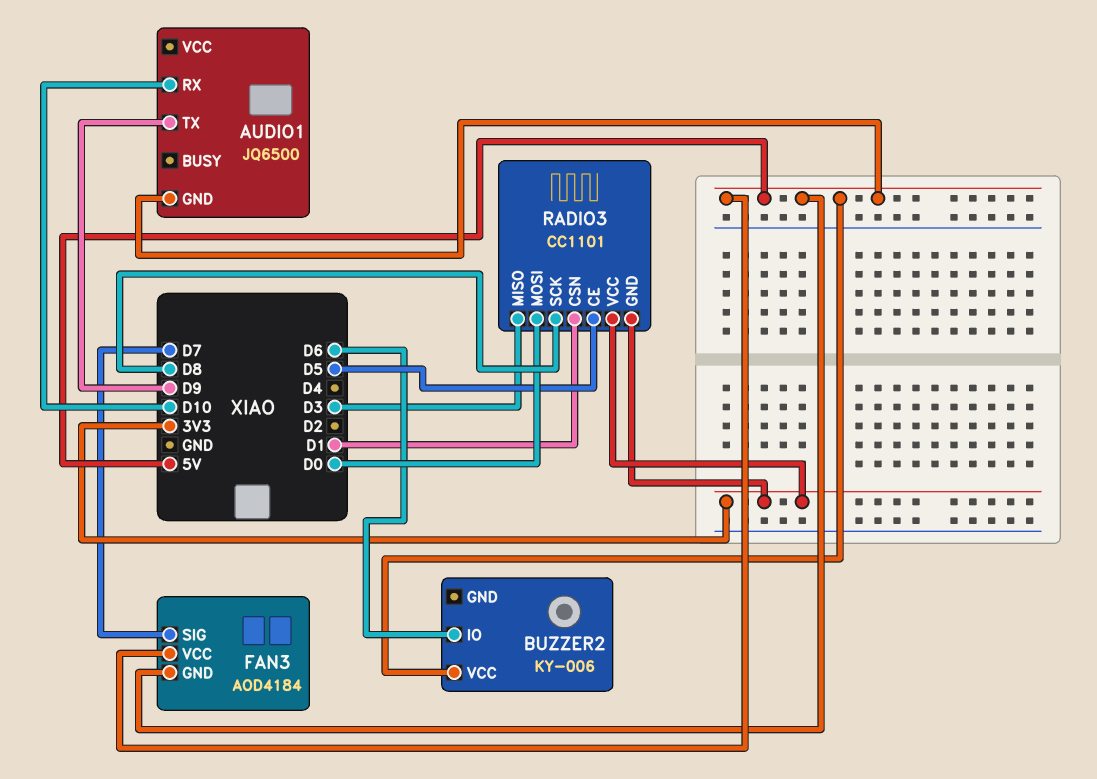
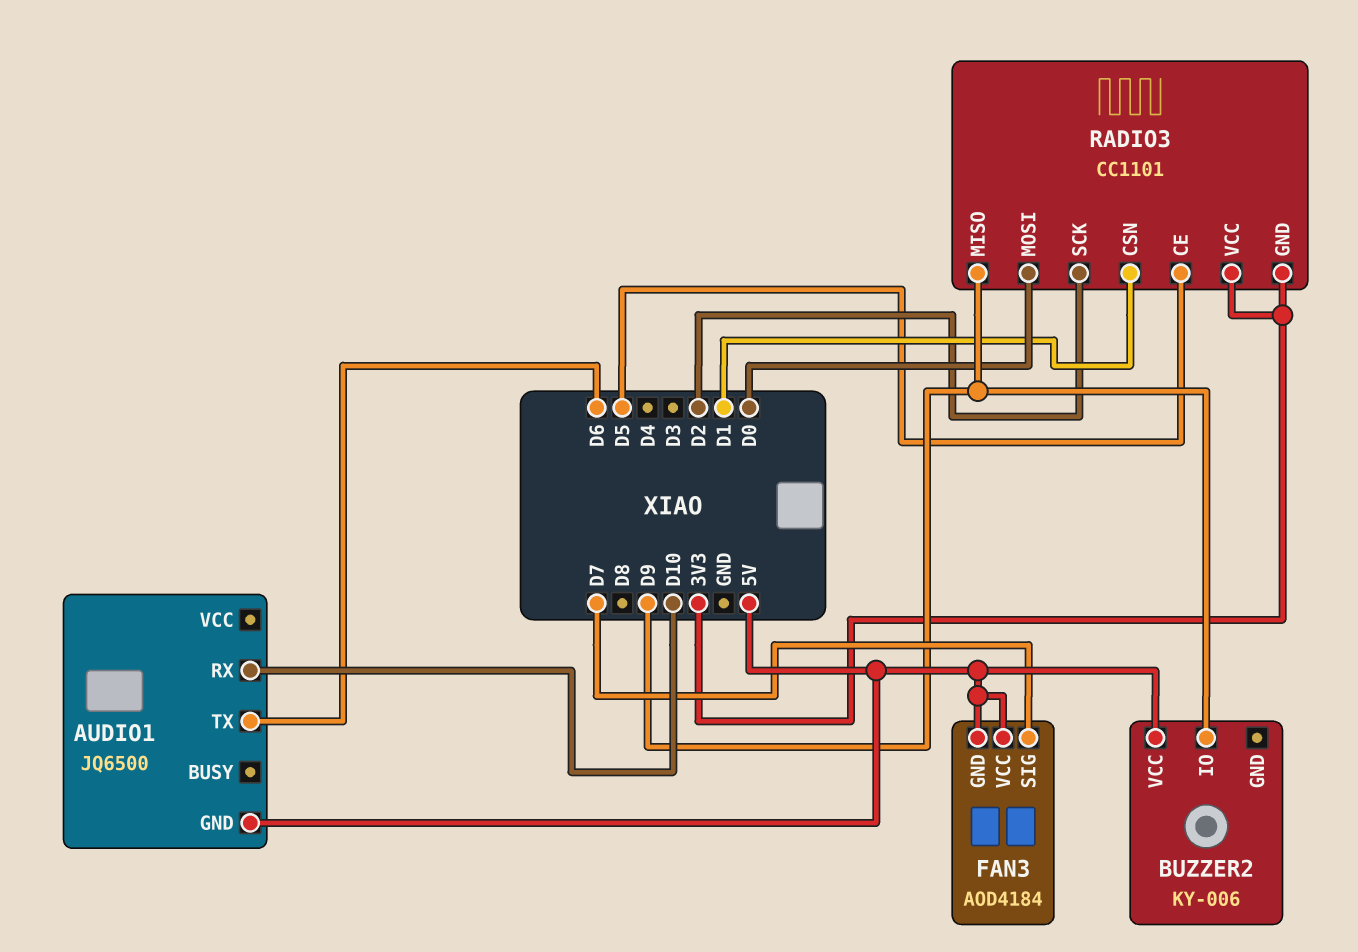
AUDIO1 pin TX: D9 -> D6
BUZZER2 pin IO: D6 -> D9
RADIO3 pin MISO: D3 -> D9
RADIO3 pin SCK: D8 -> D2

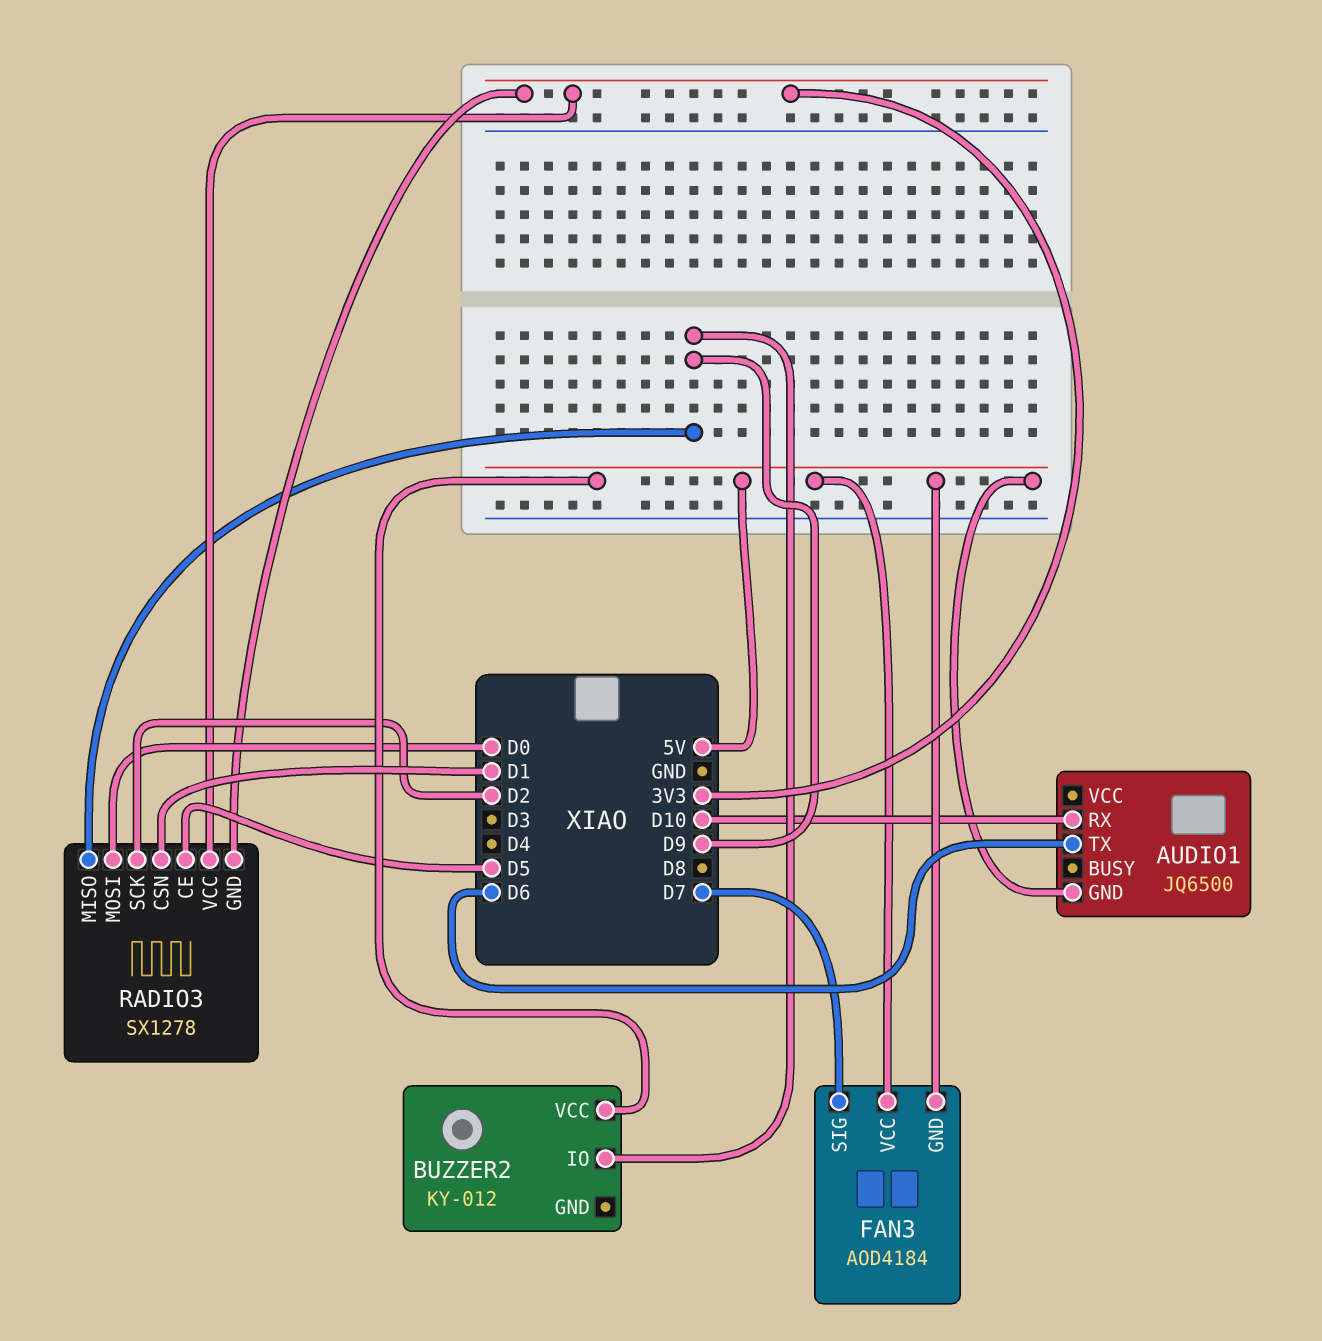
BUZZER2: KY-006 -> KY-012
RADIO3: CC1101 -> SX1278

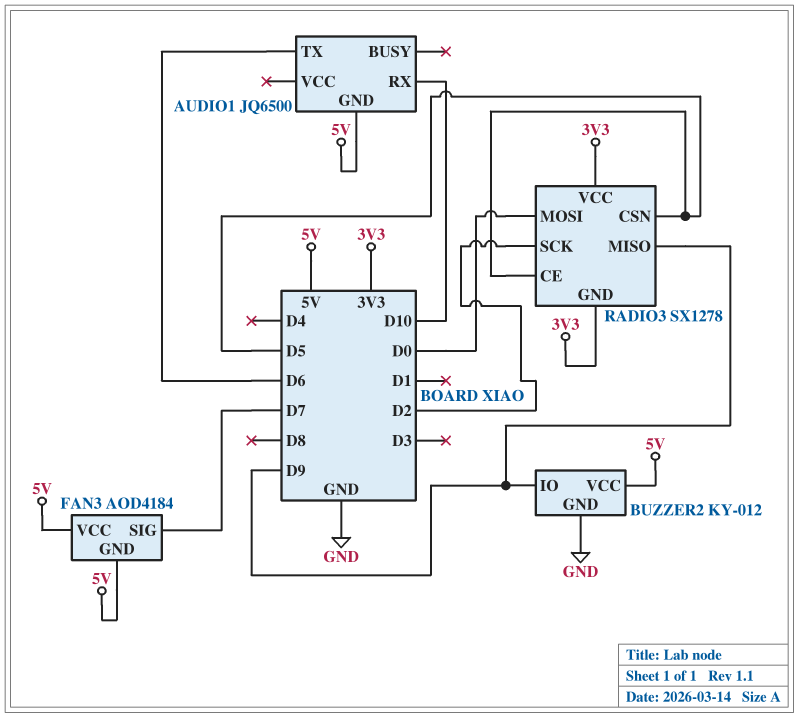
BUZZER2 pin GND: none -> GND
RADIO3 pin CSN: D1 -> D5

